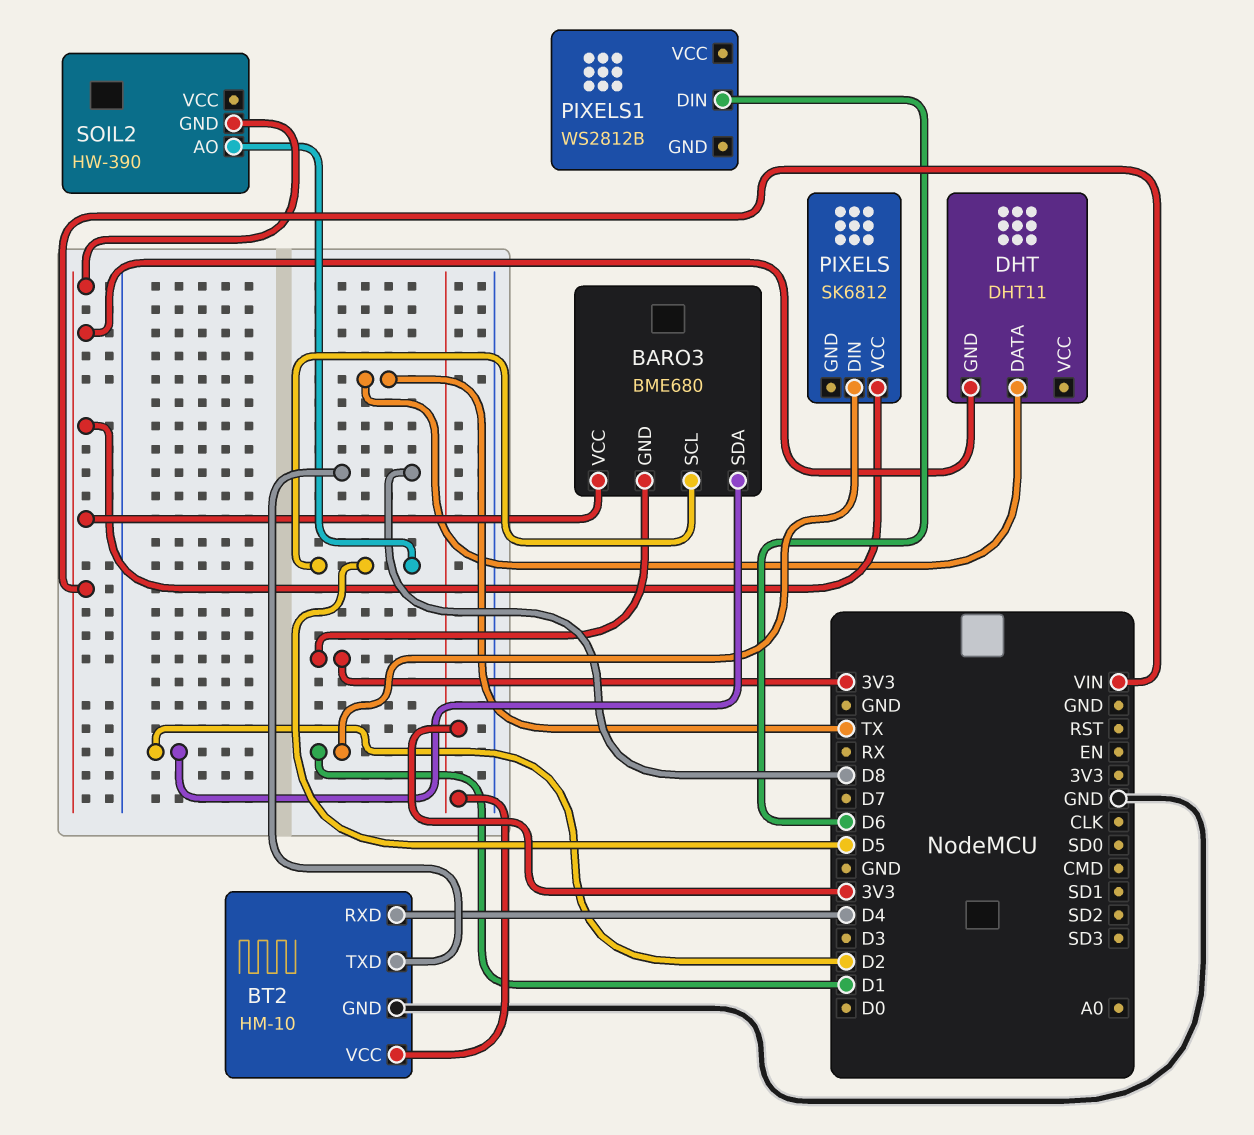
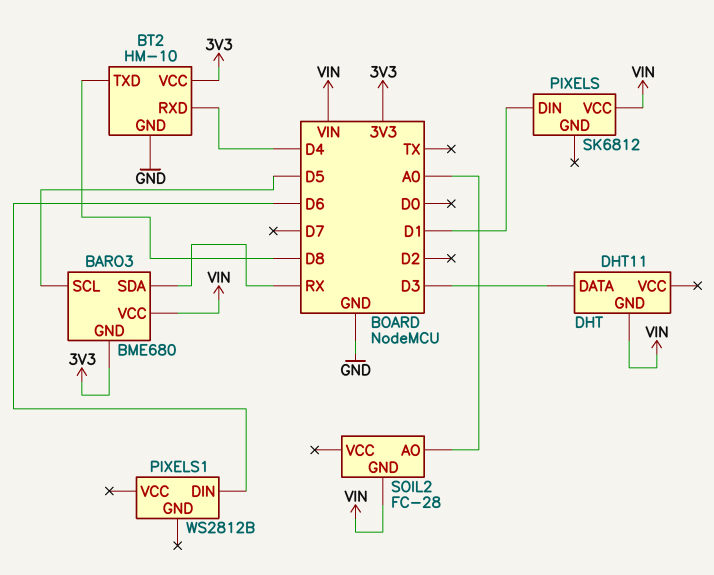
BARO3 pin SDA: D2 -> RX
DHT pin DATA: TX -> D3
SOIL2: HW-390 -> FC-28
SOIL2 pin AO: D5 -> A0

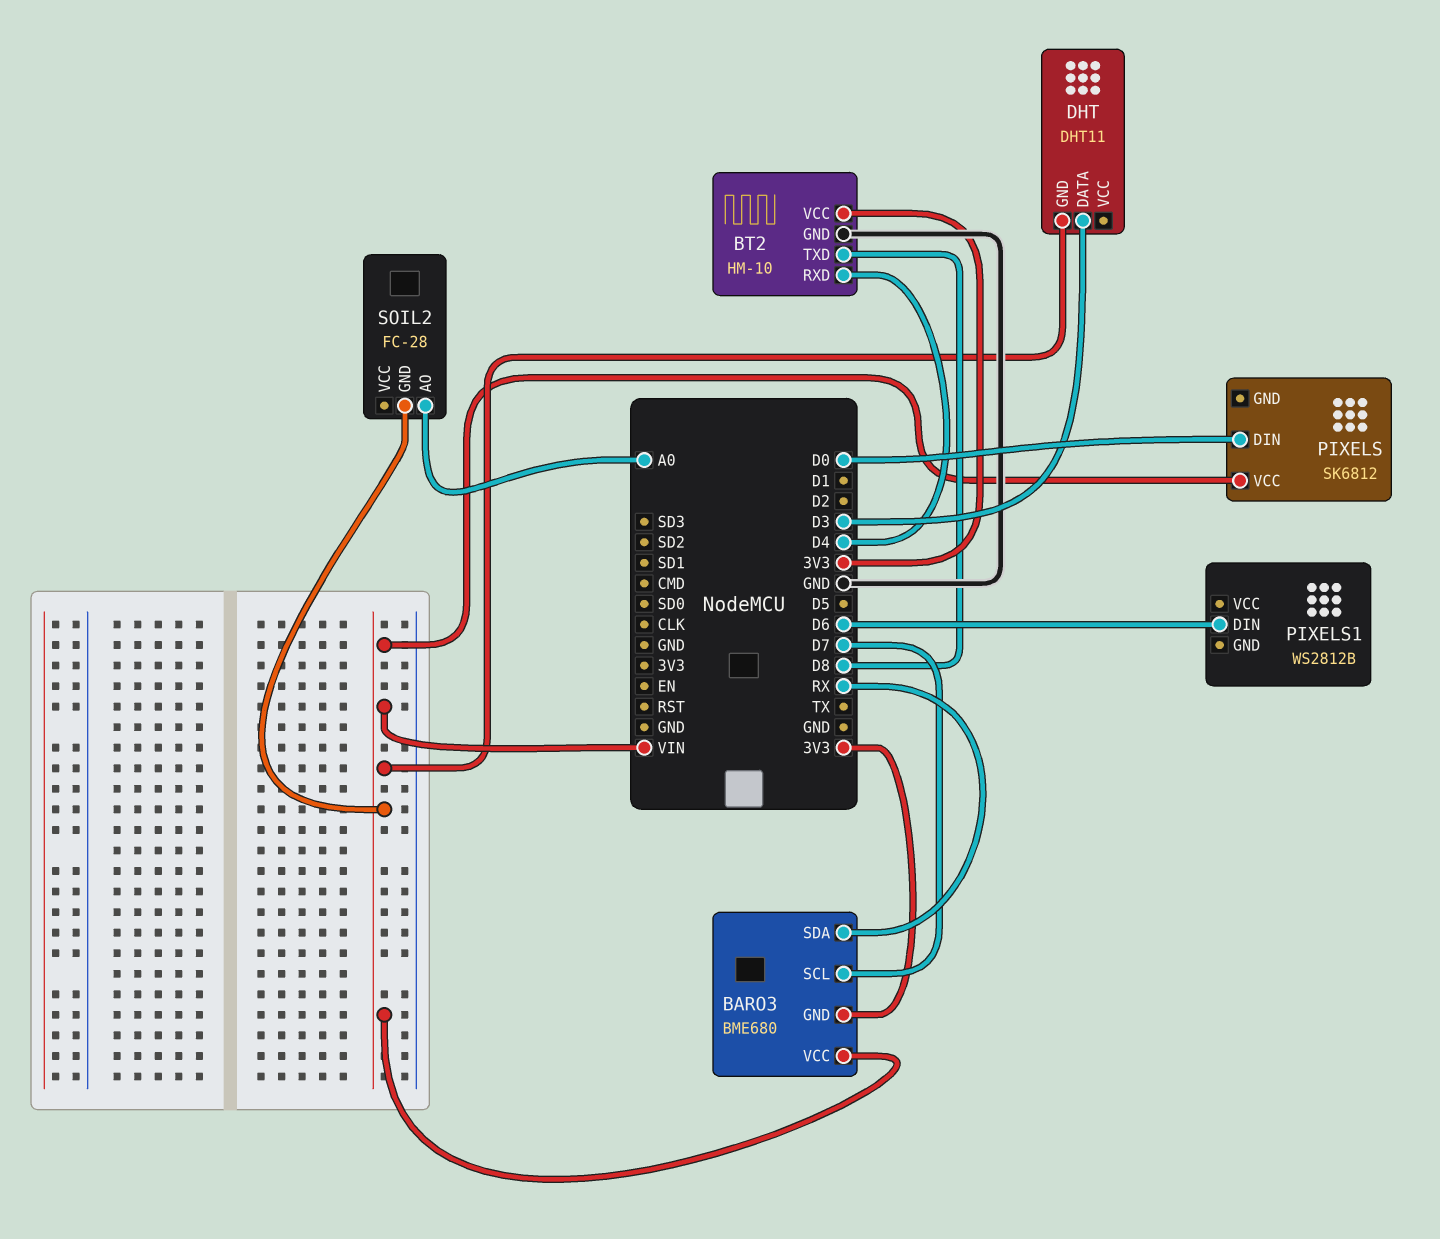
BARO3 pin SCL: D5 -> D7
PIXELS pin DIN: D1 -> D0

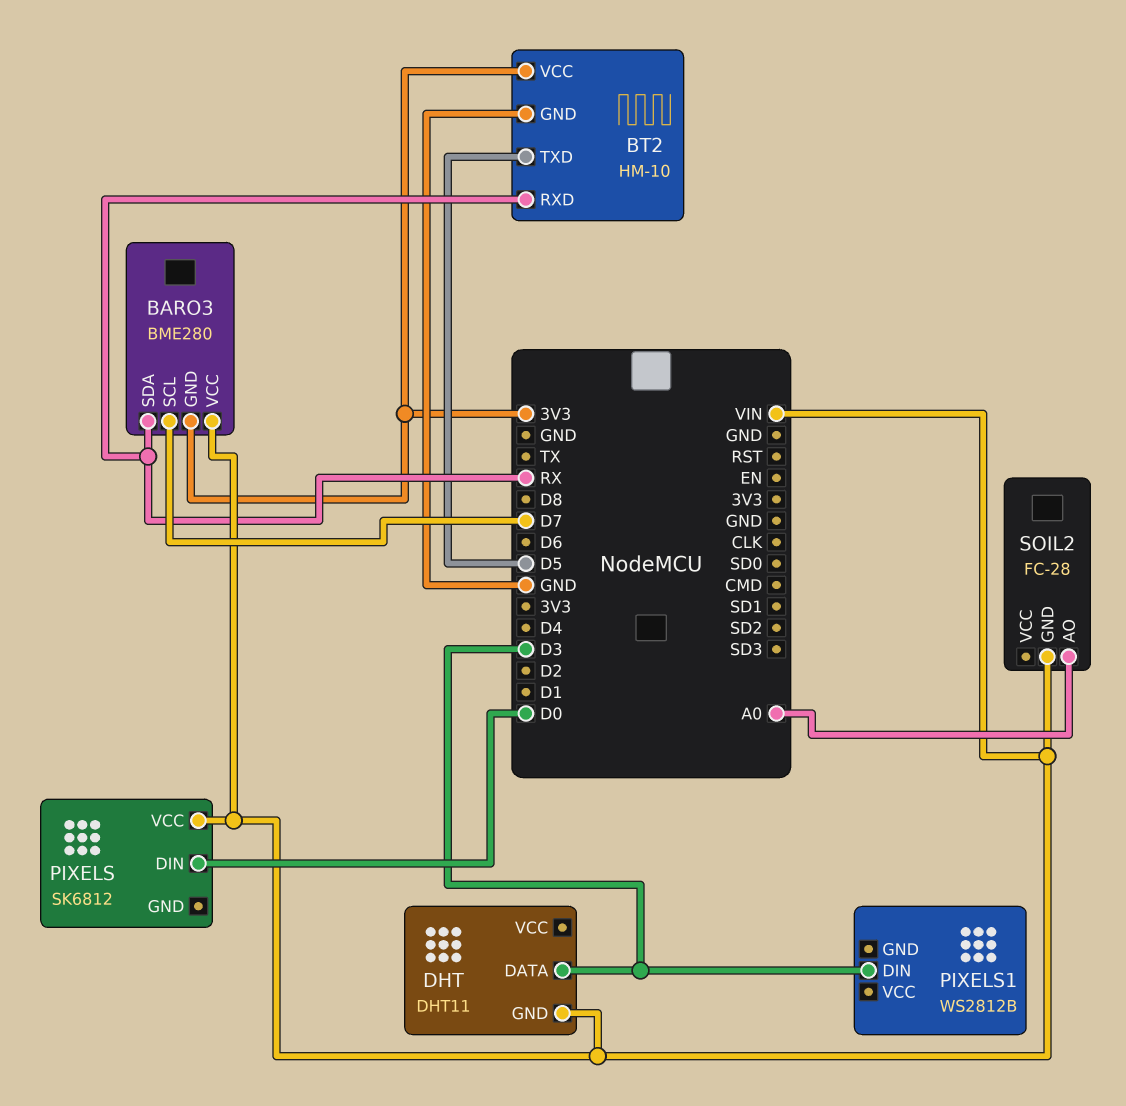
BARO3: BME680 -> BME280
BT2 pin RXD: D4 -> RX
BT2 pin TXD: D8 -> D5
PIXELS1 pin DIN: D6 -> D3

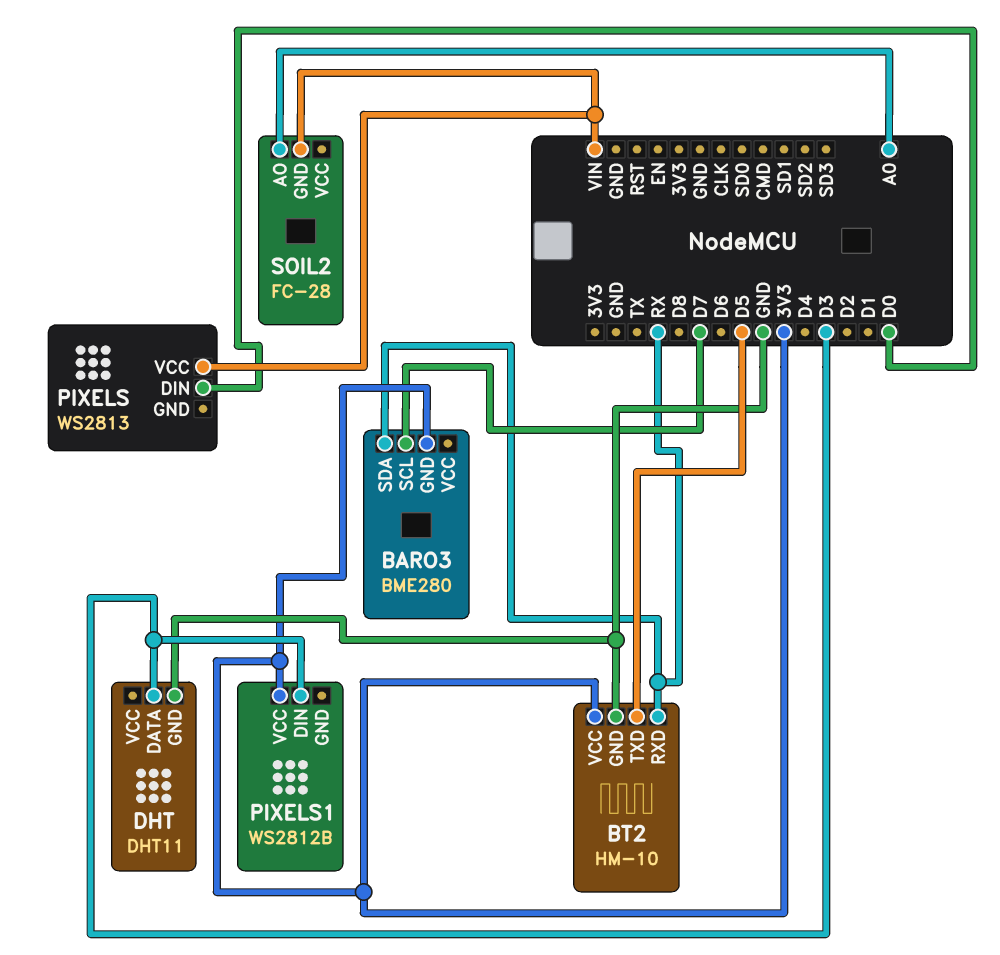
BARO3 pin VCC: VIN -> none
DHT pin GND: VIN -> GND
PIXELS: SK6812 -> WS2813
PIXELS1 pin VCC: none -> 3V3

